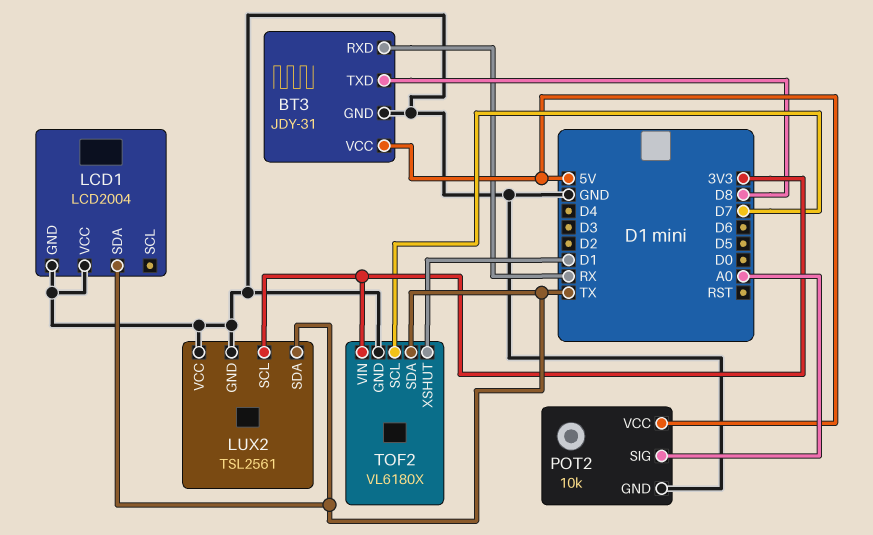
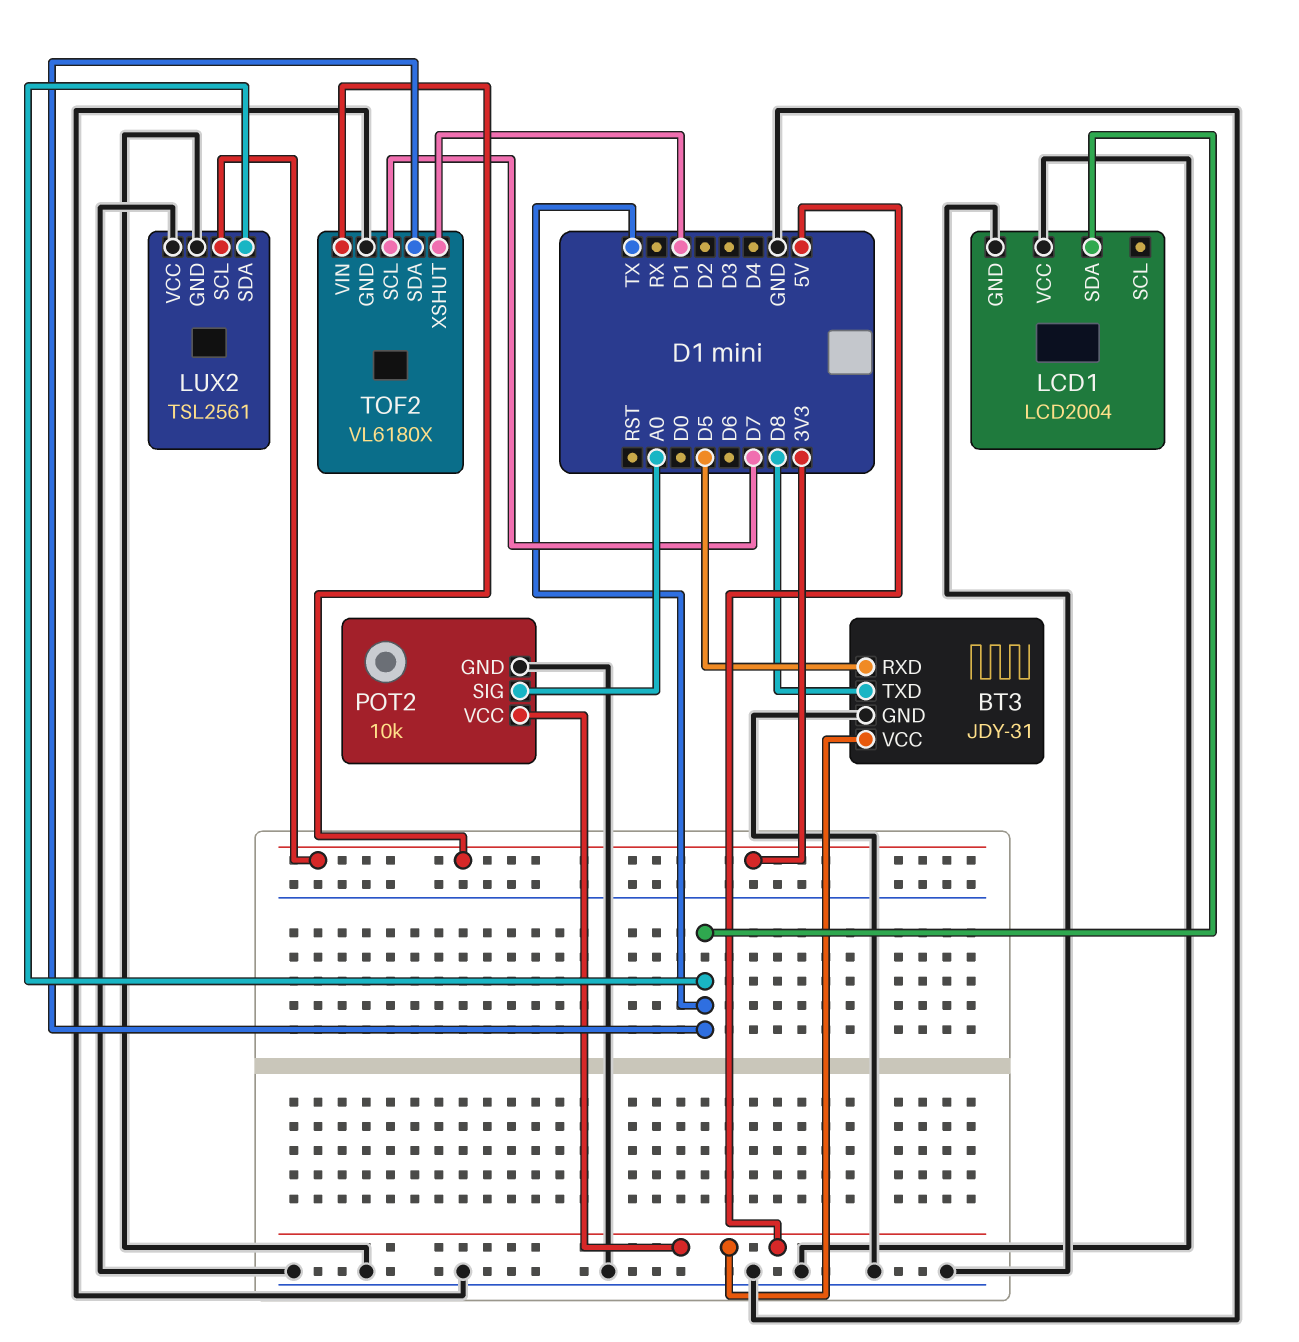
BT3 pin RXD: RX -> D5

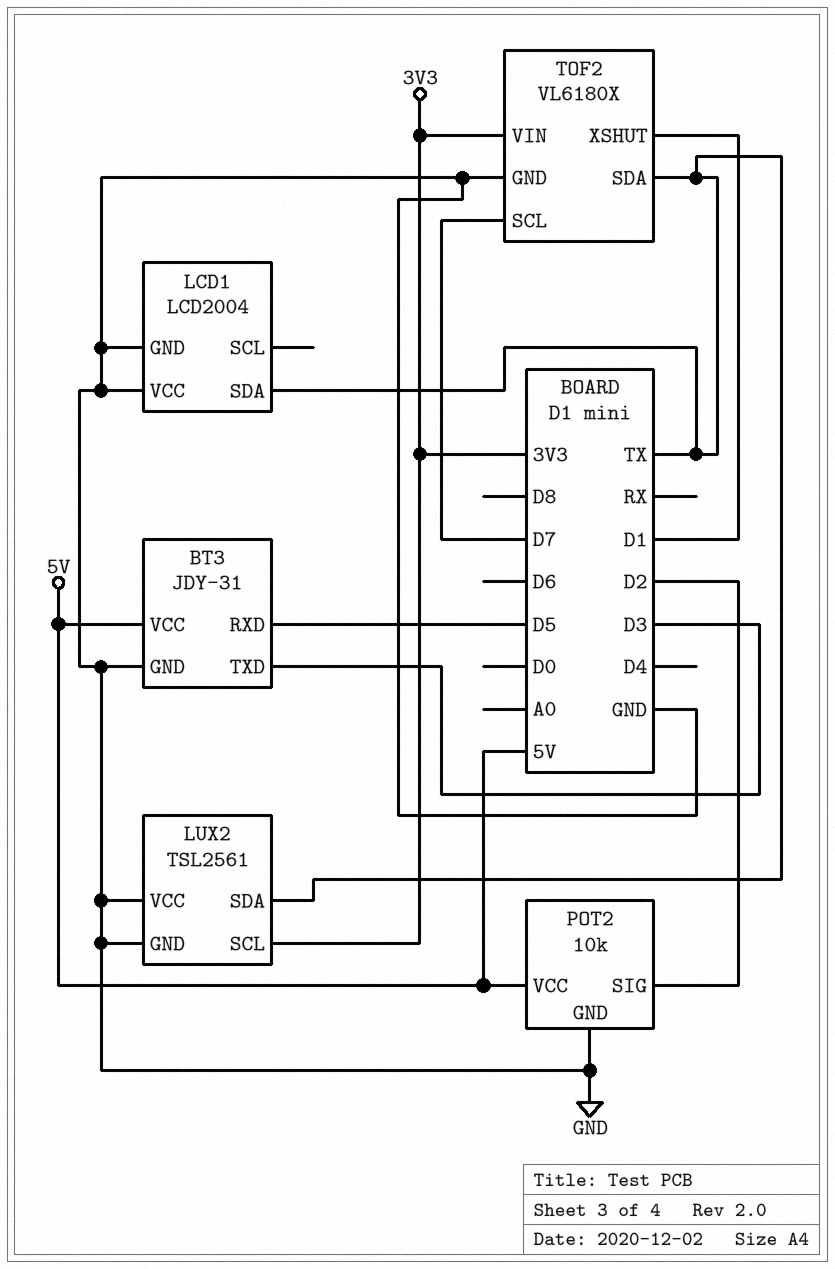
BT3 pin TXD: D8 -> D3
POT2 pin SIG: A0 -> D2

